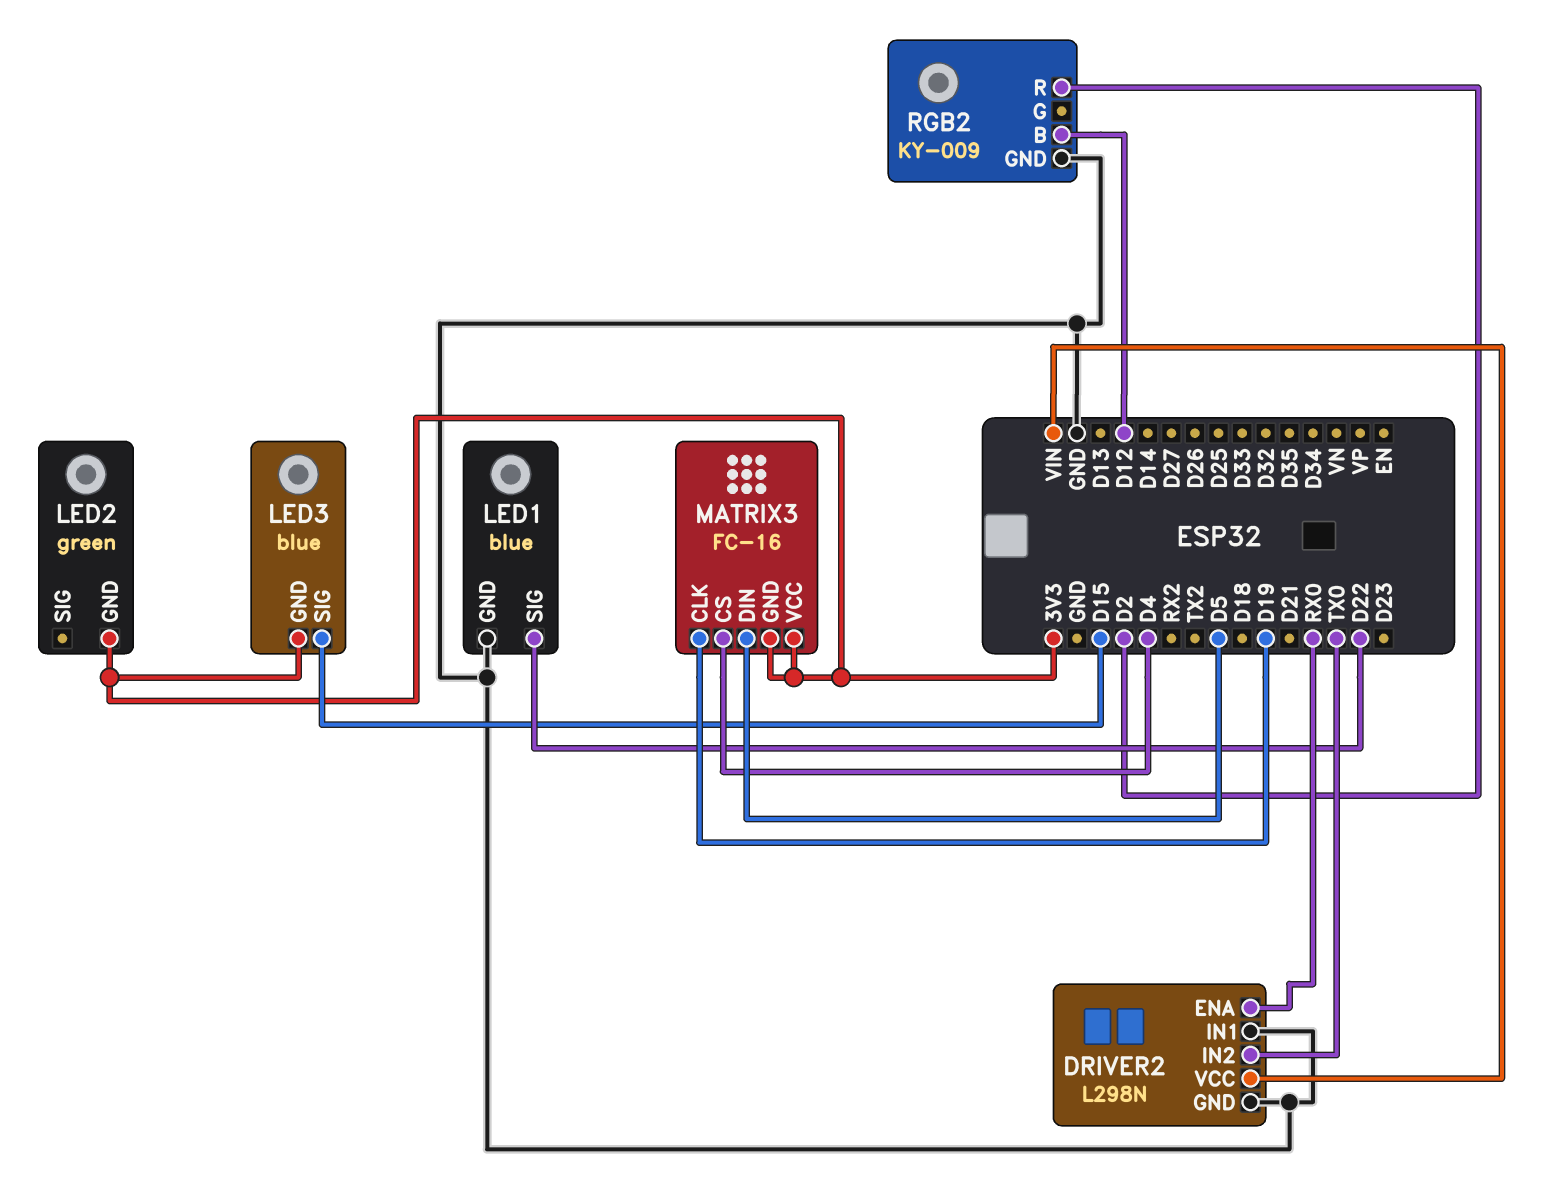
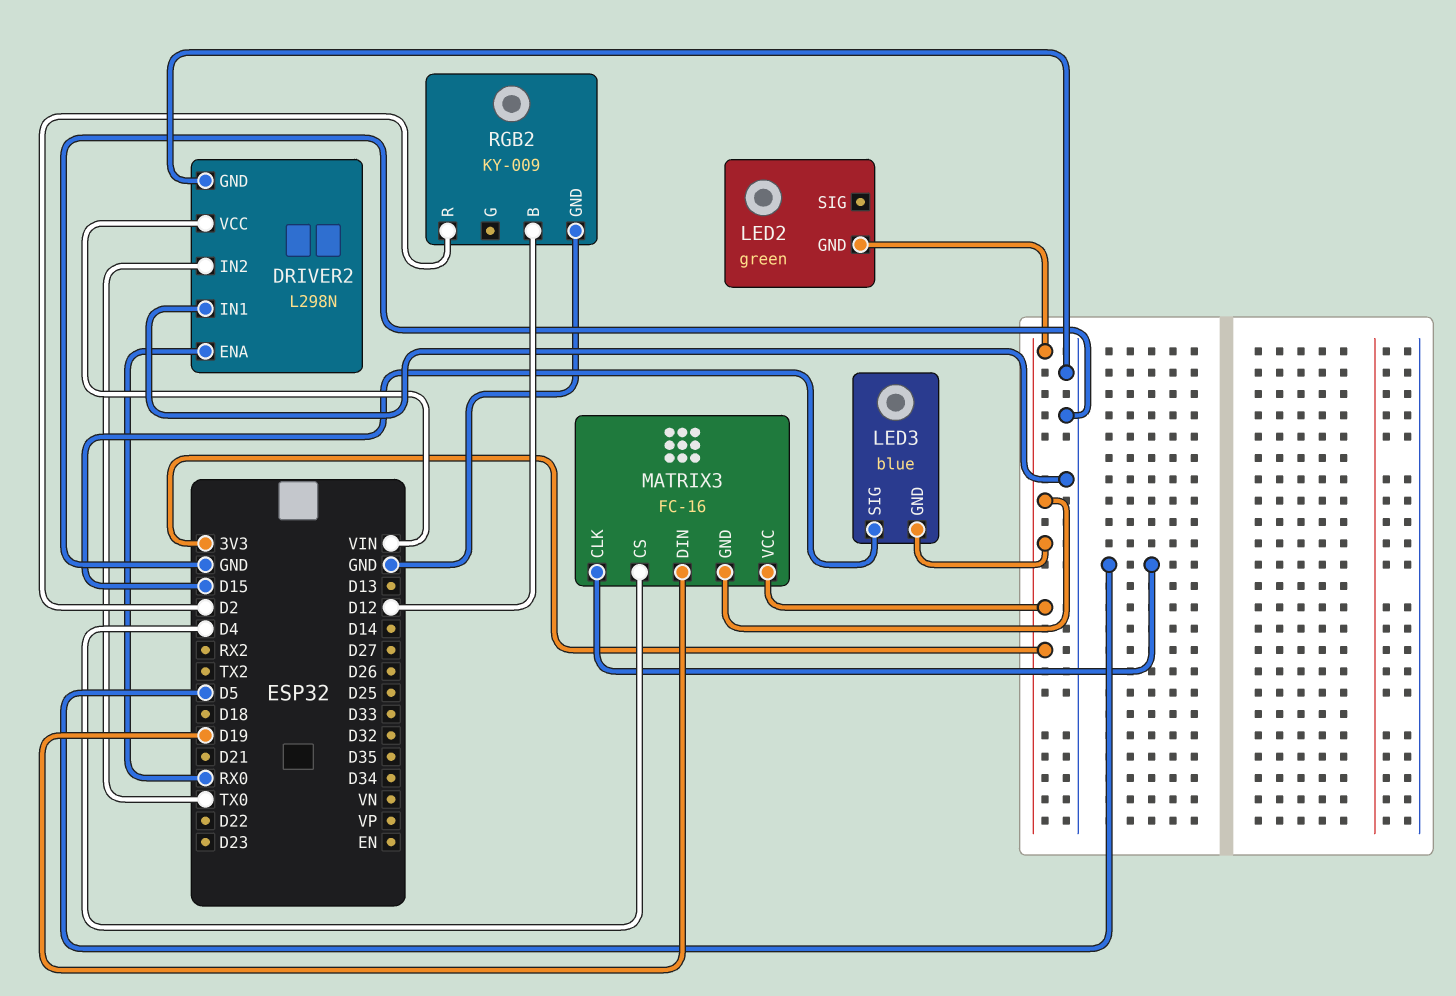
LED1: blue -> none
LED1 pin GND: GND -> none
LED1 pin SIG: D22 -> none
MATRIX3 pin CLK: D19 -> D5
MATRIX3 pin DIN: D5 -> D19

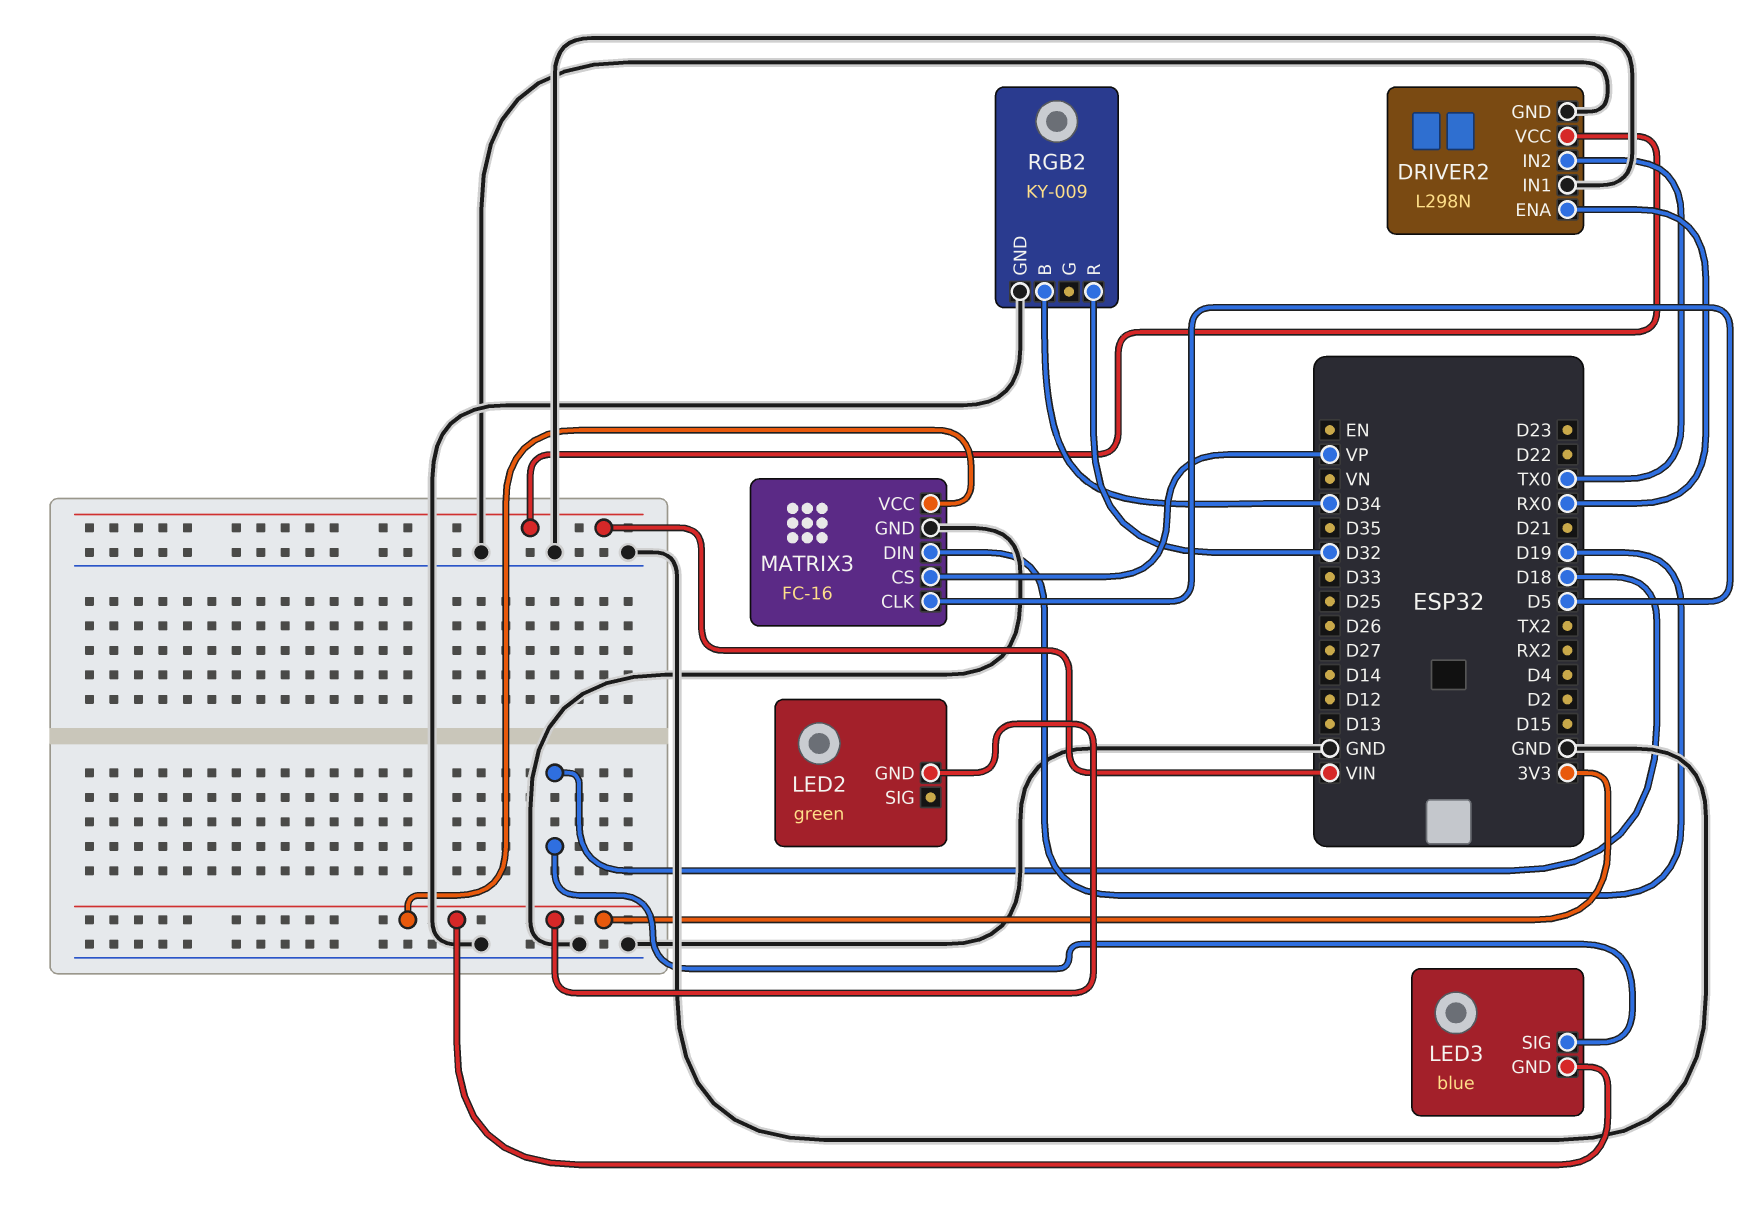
LED3 pin SIG: D15 -> D18
MATRIX3 pin CS: D4 -> VP
MATRIX3 pin GND: 3V3 -> GND
RGB2 pin B: D12 -> D34
RGB2 pin R: D2 -> D32

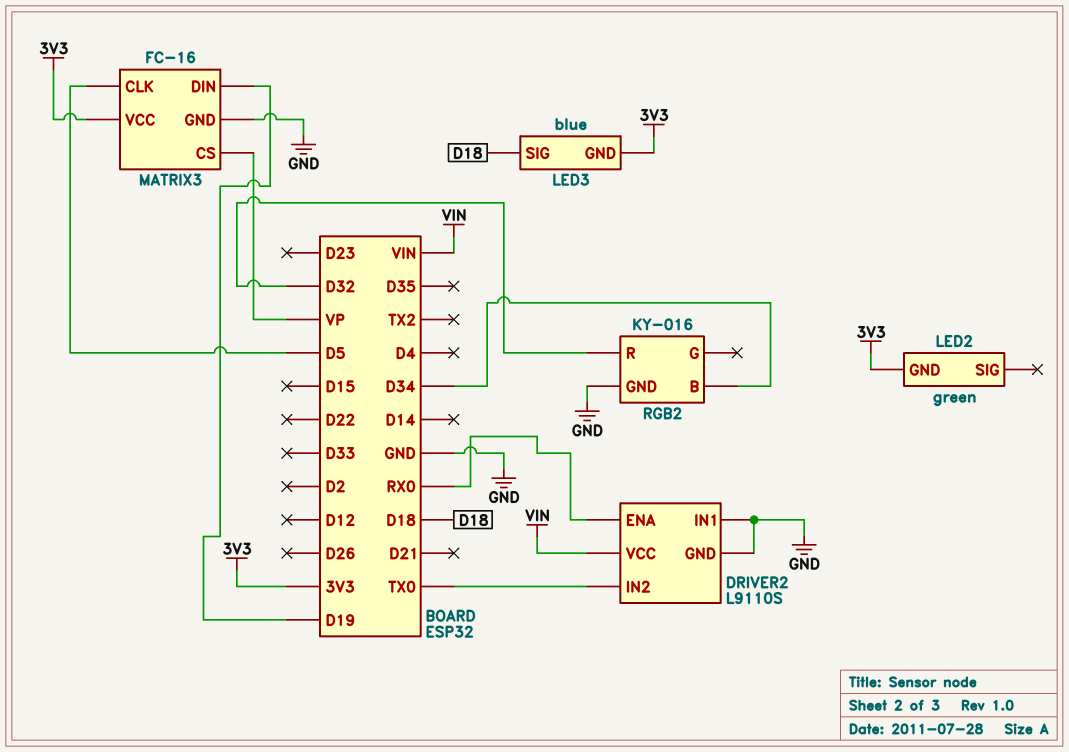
DRIVER2: L298N -> L9110S
RGB2: KY-009 -> KY-016

